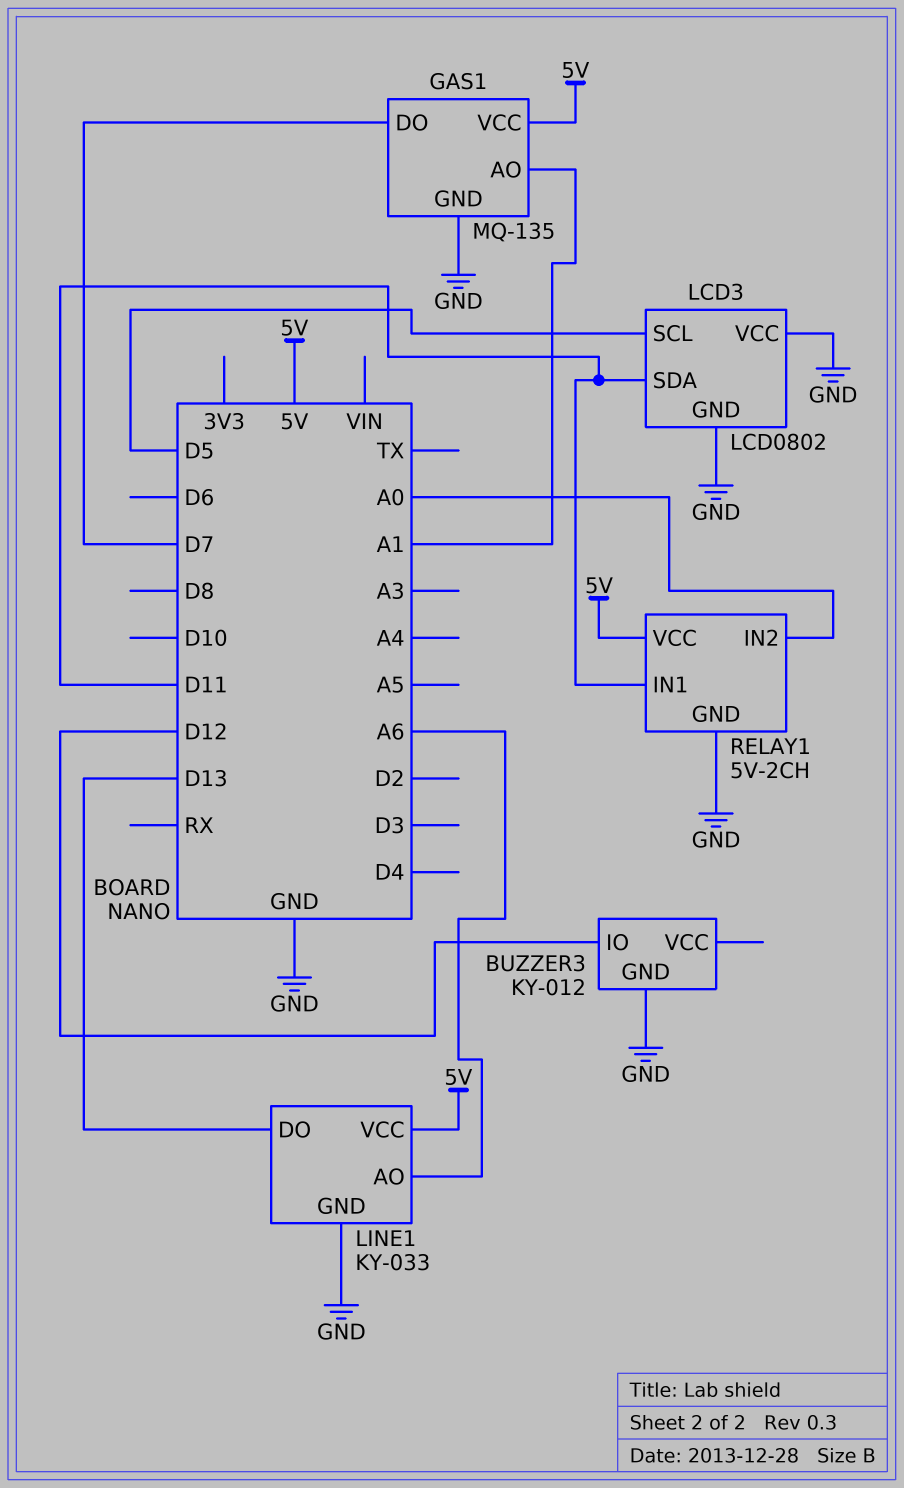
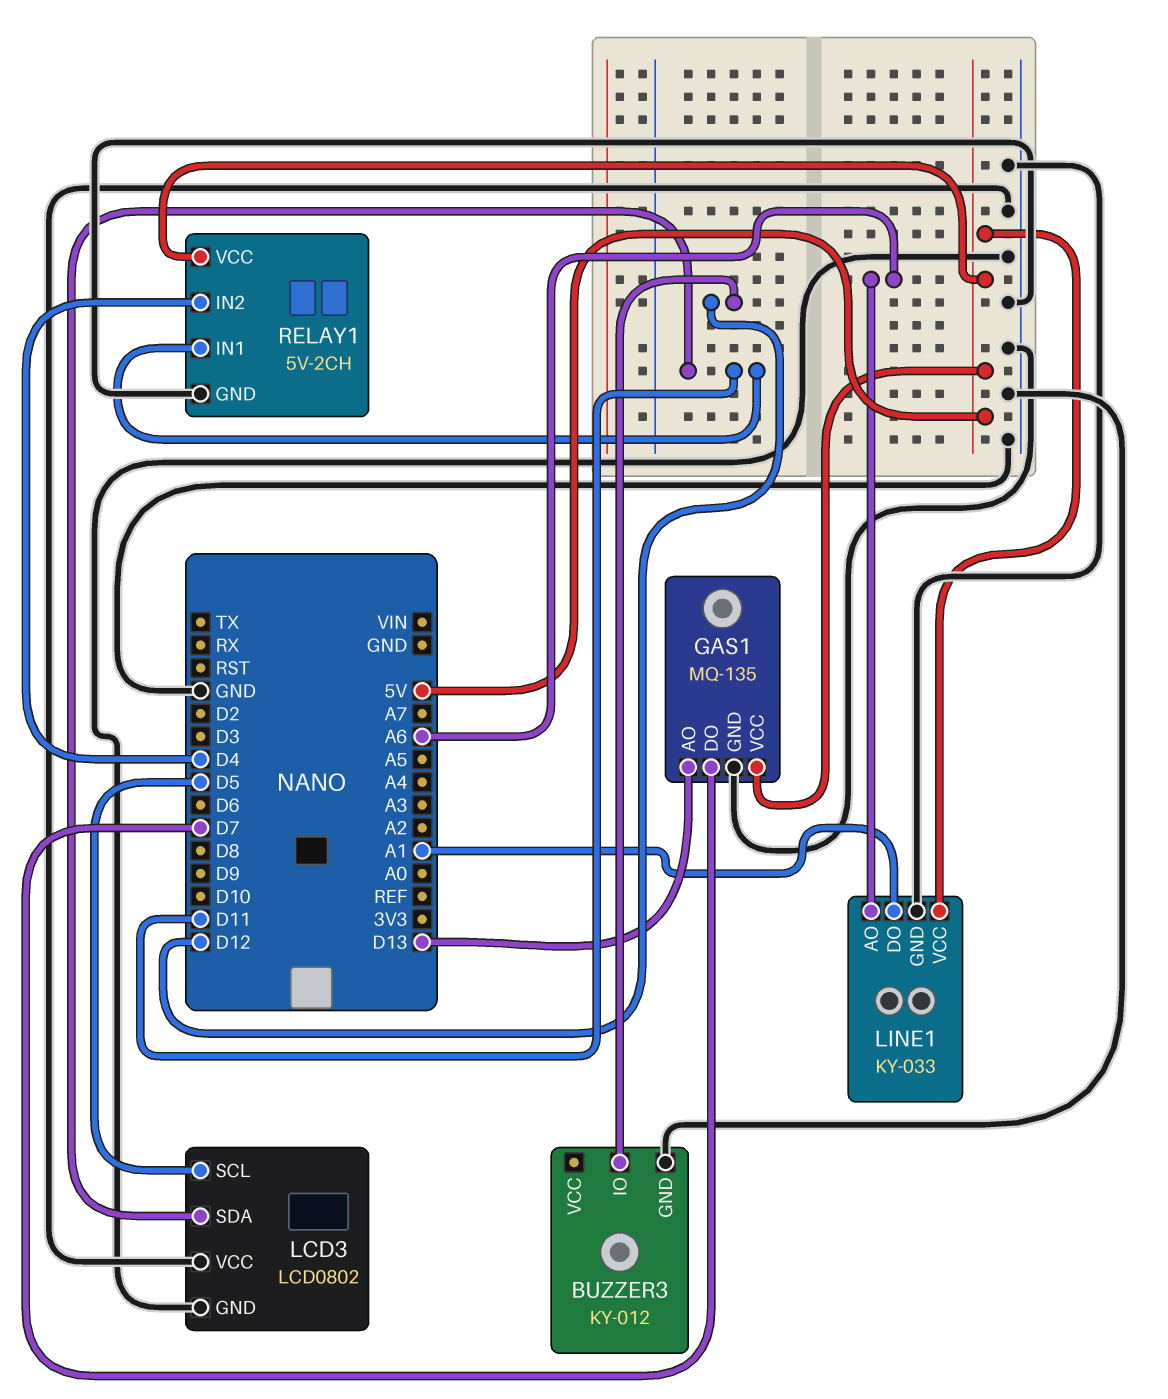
GAS1 pin AO: A1 -> D13
LINE1 pin DO: D13 -> A1
RELAY1 pin IN2: A0 -> D4

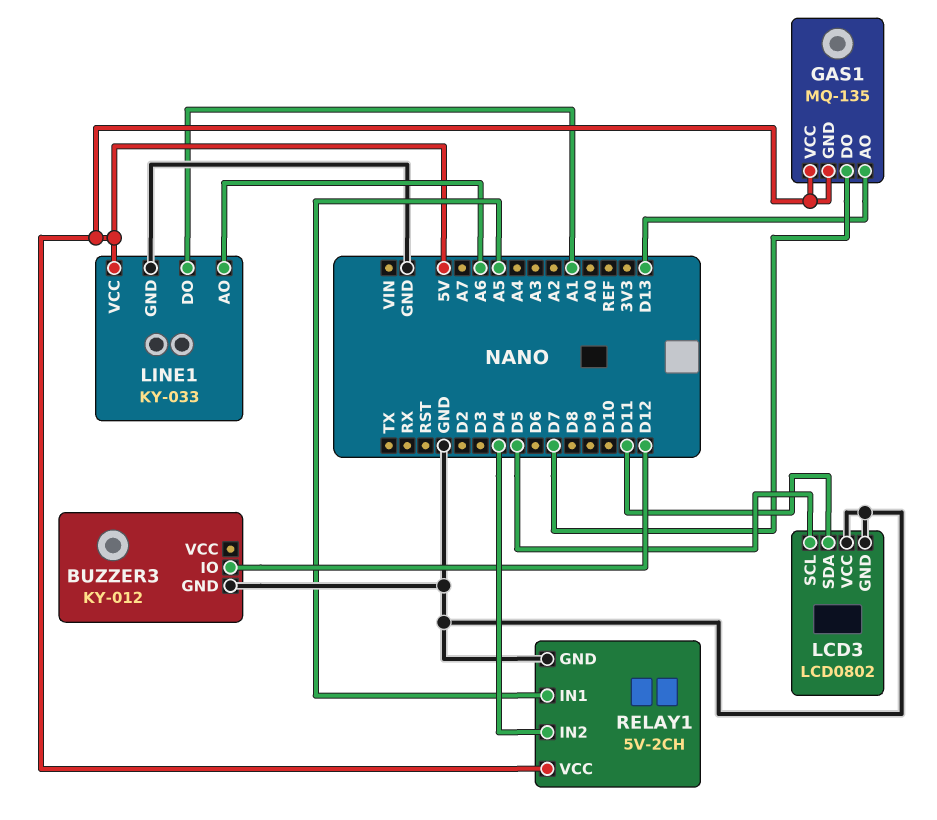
GAS1 pin GND: GND -> 5V
RELAY1 pin IN1: D11 -> A5

